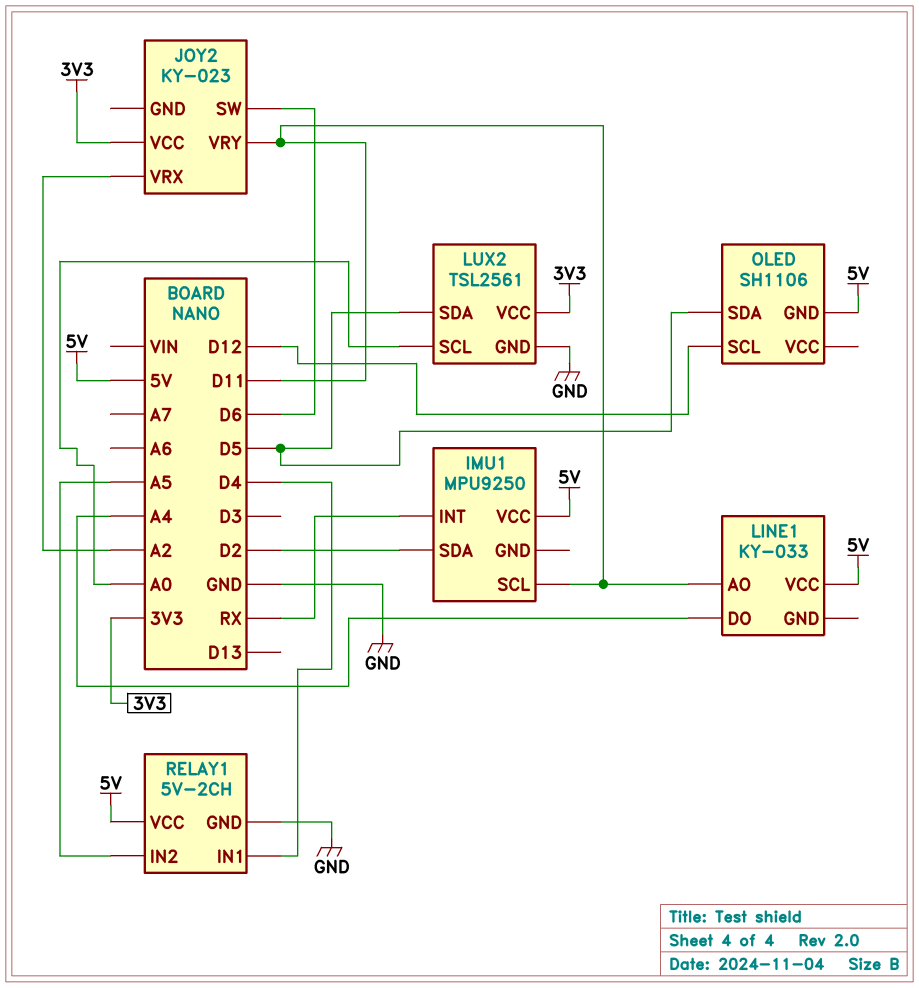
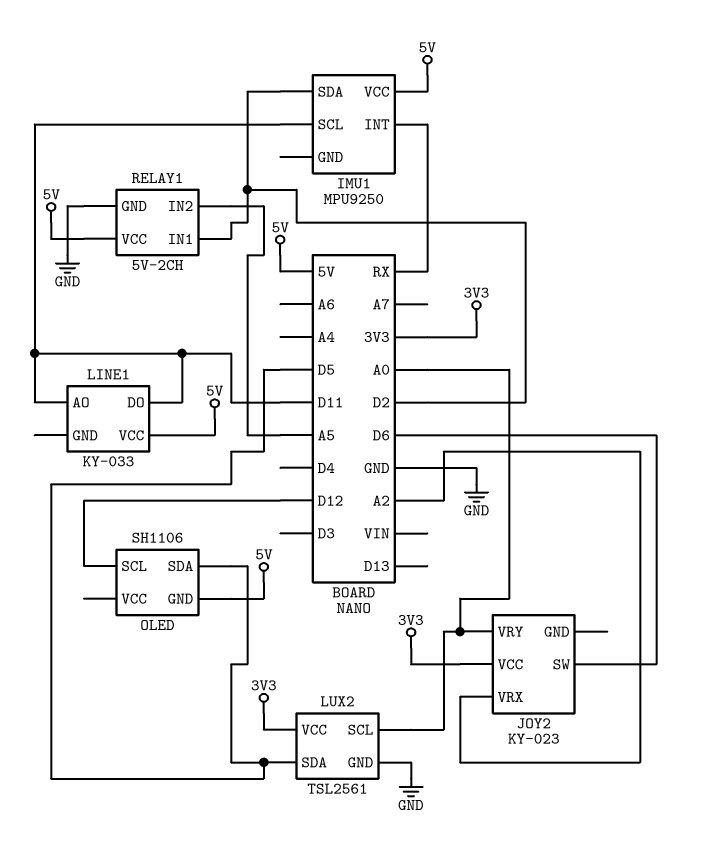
JOY2 pin VRY: D11 -> A0
LINE1 pin DO: A4 -> D11
RELAY1 pin IN1: D4 -> D2

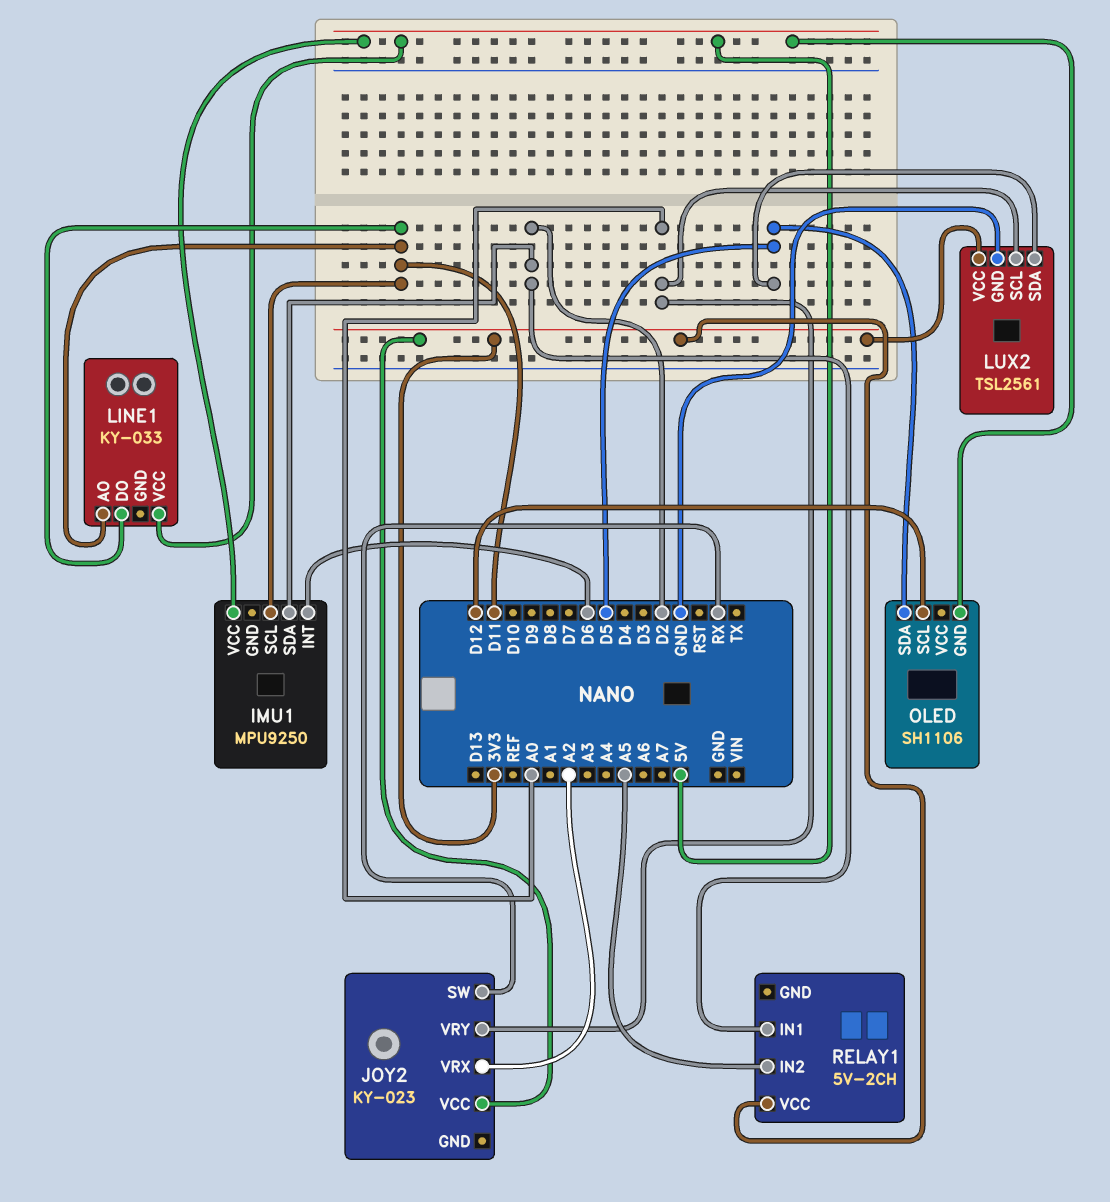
IMU1 pin INT: RX -> D6
JOY2 pin SW: D6 -> RX
RELAY1 pin GND: GND -> none
RELAY1 pin VCC: 5V -> 3V3

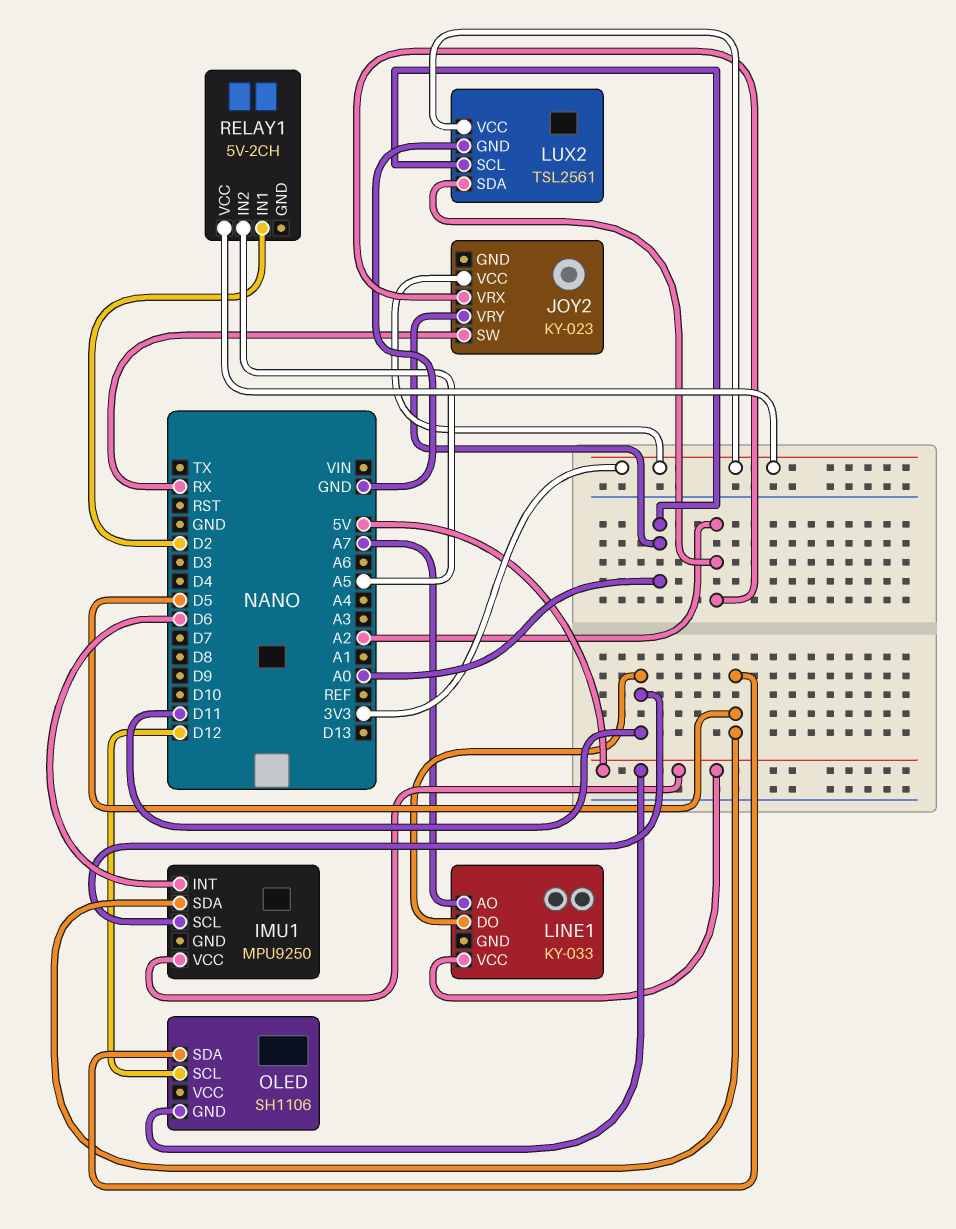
IMU1 pin SDA: D2 -> D5
LINE1 pin AO: D11 -> A7
LUX2 pin SDA: D5 -> A2

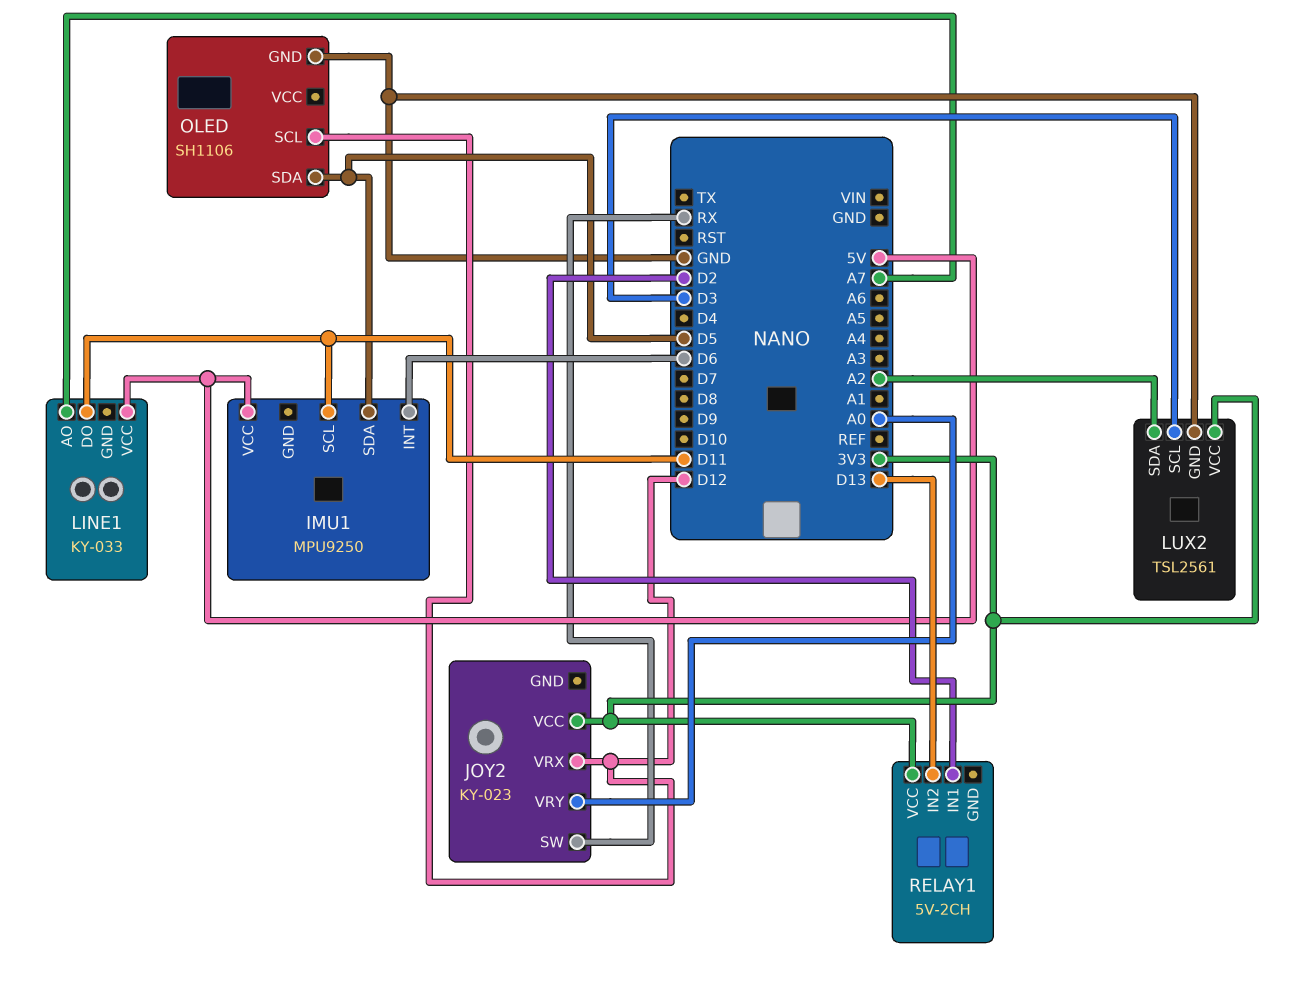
JOY2 pin VRX: A2 -> D12
LUX2 pin SCL: A0 -> D3
OLED pin GND: 5V -> GND
RELAY1 pin IN2: A5 -> D13

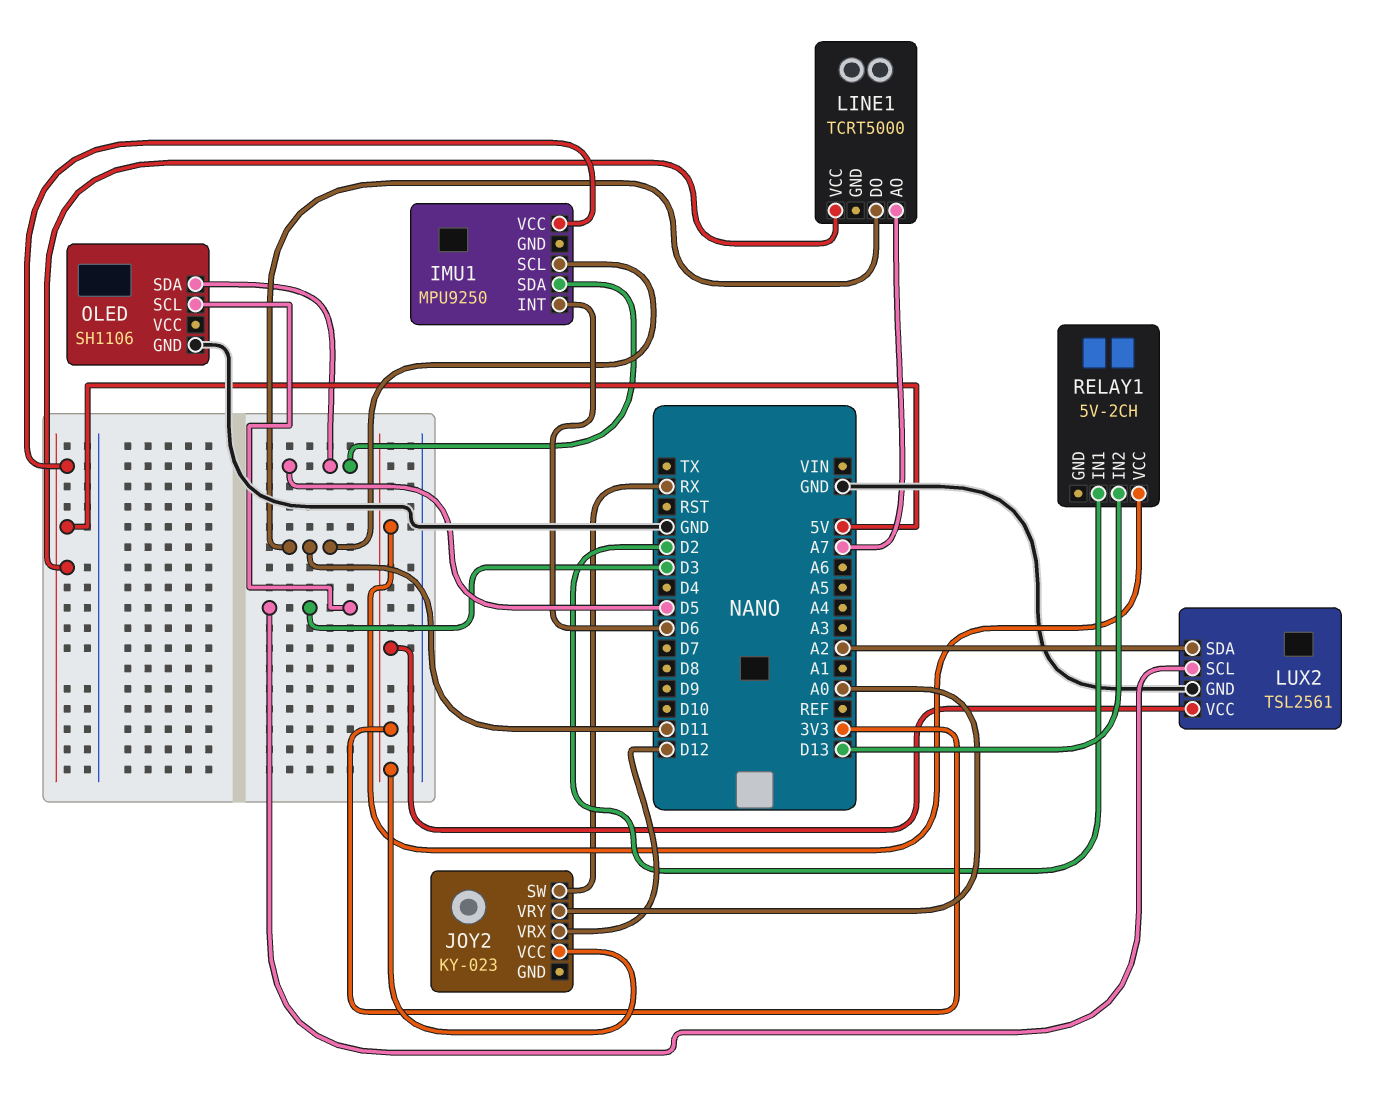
LINE1: KY-033 -> TCRT5000
OLED pin SCL: D12 -> D3

